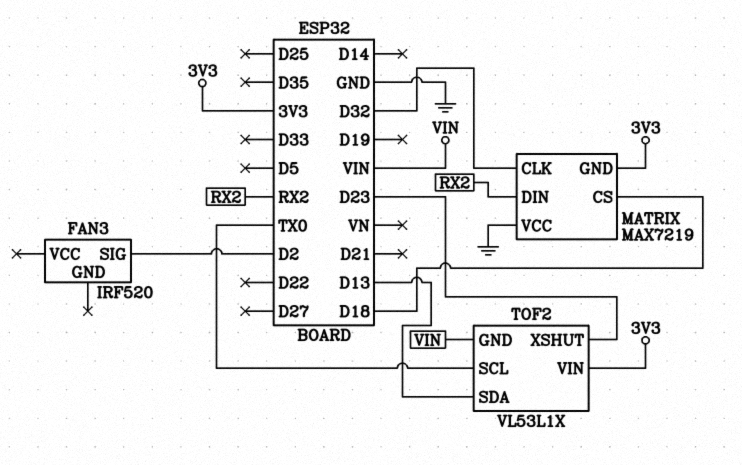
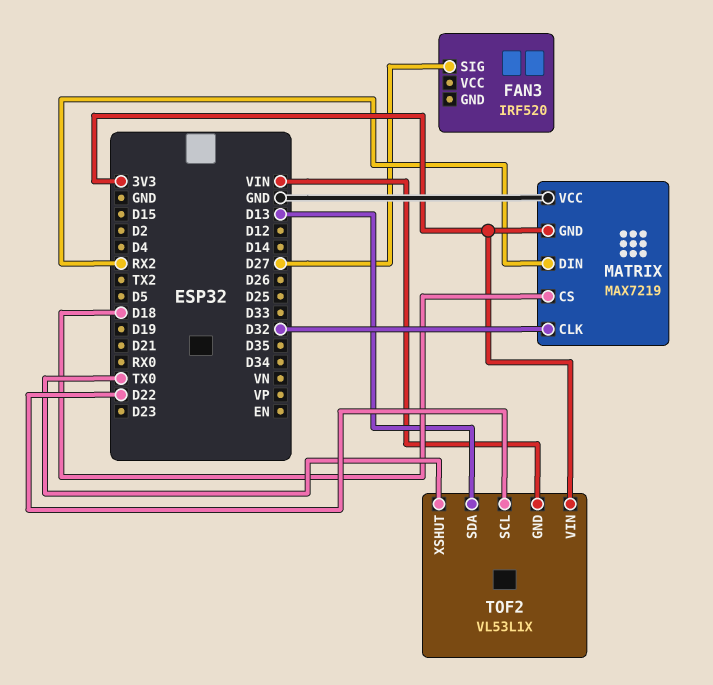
FAN3 pin SIG: D2 -> D27
TOF2 pin SCL: TX0 -> D22
TOF2 pin XSHUT: D23 -> TX0

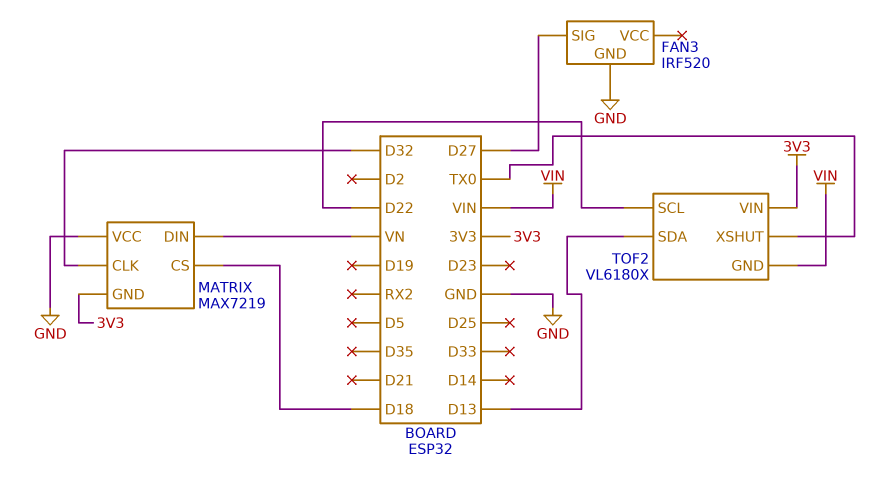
FAN3 pin GND: none -> GND
MATRIX pin DIN: RX2 -> VN
TOF2: VL53L1X -> VL6180X

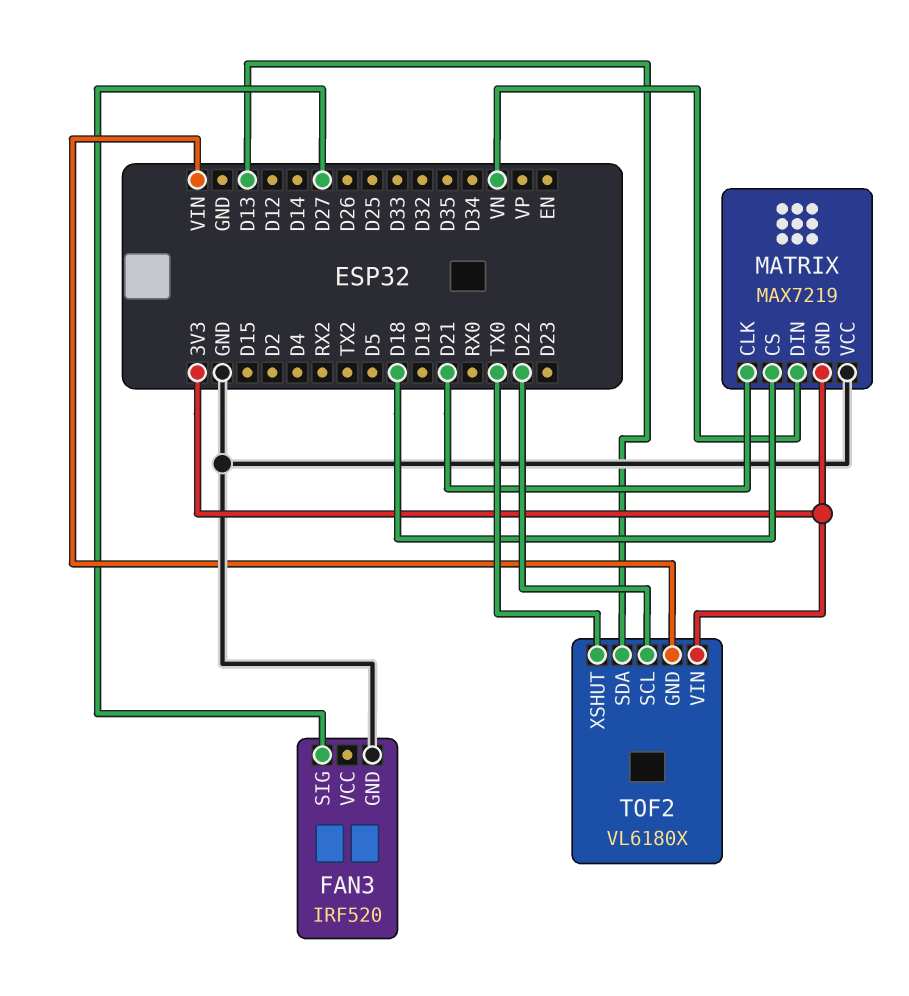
MATRIX pin CLK: D32 -> D21

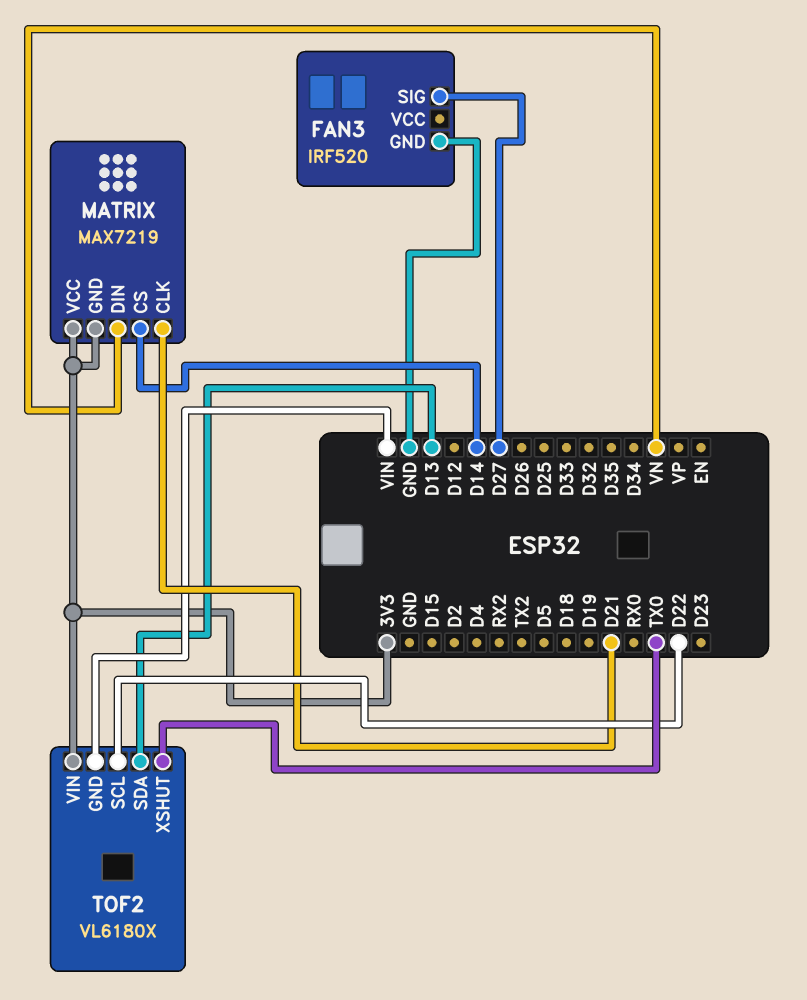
MATRIX pin CS: D18 -> D14
MATRIX pin VCC: GND -> 3V3

